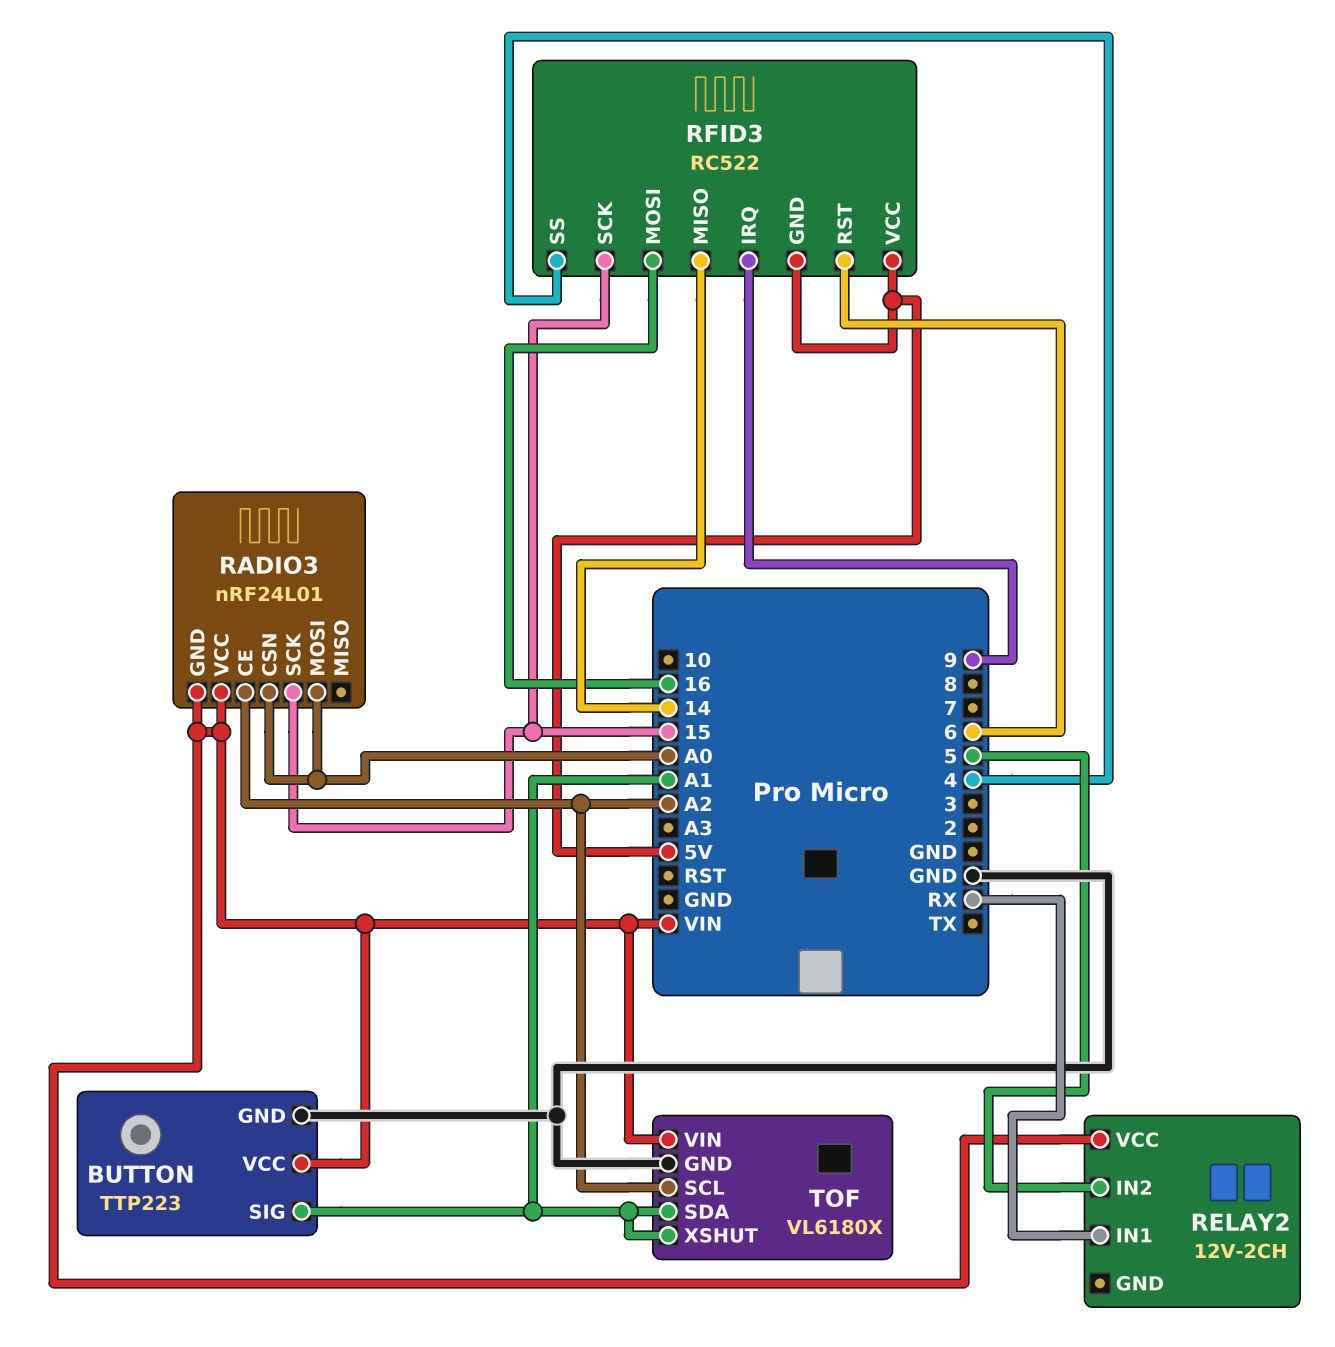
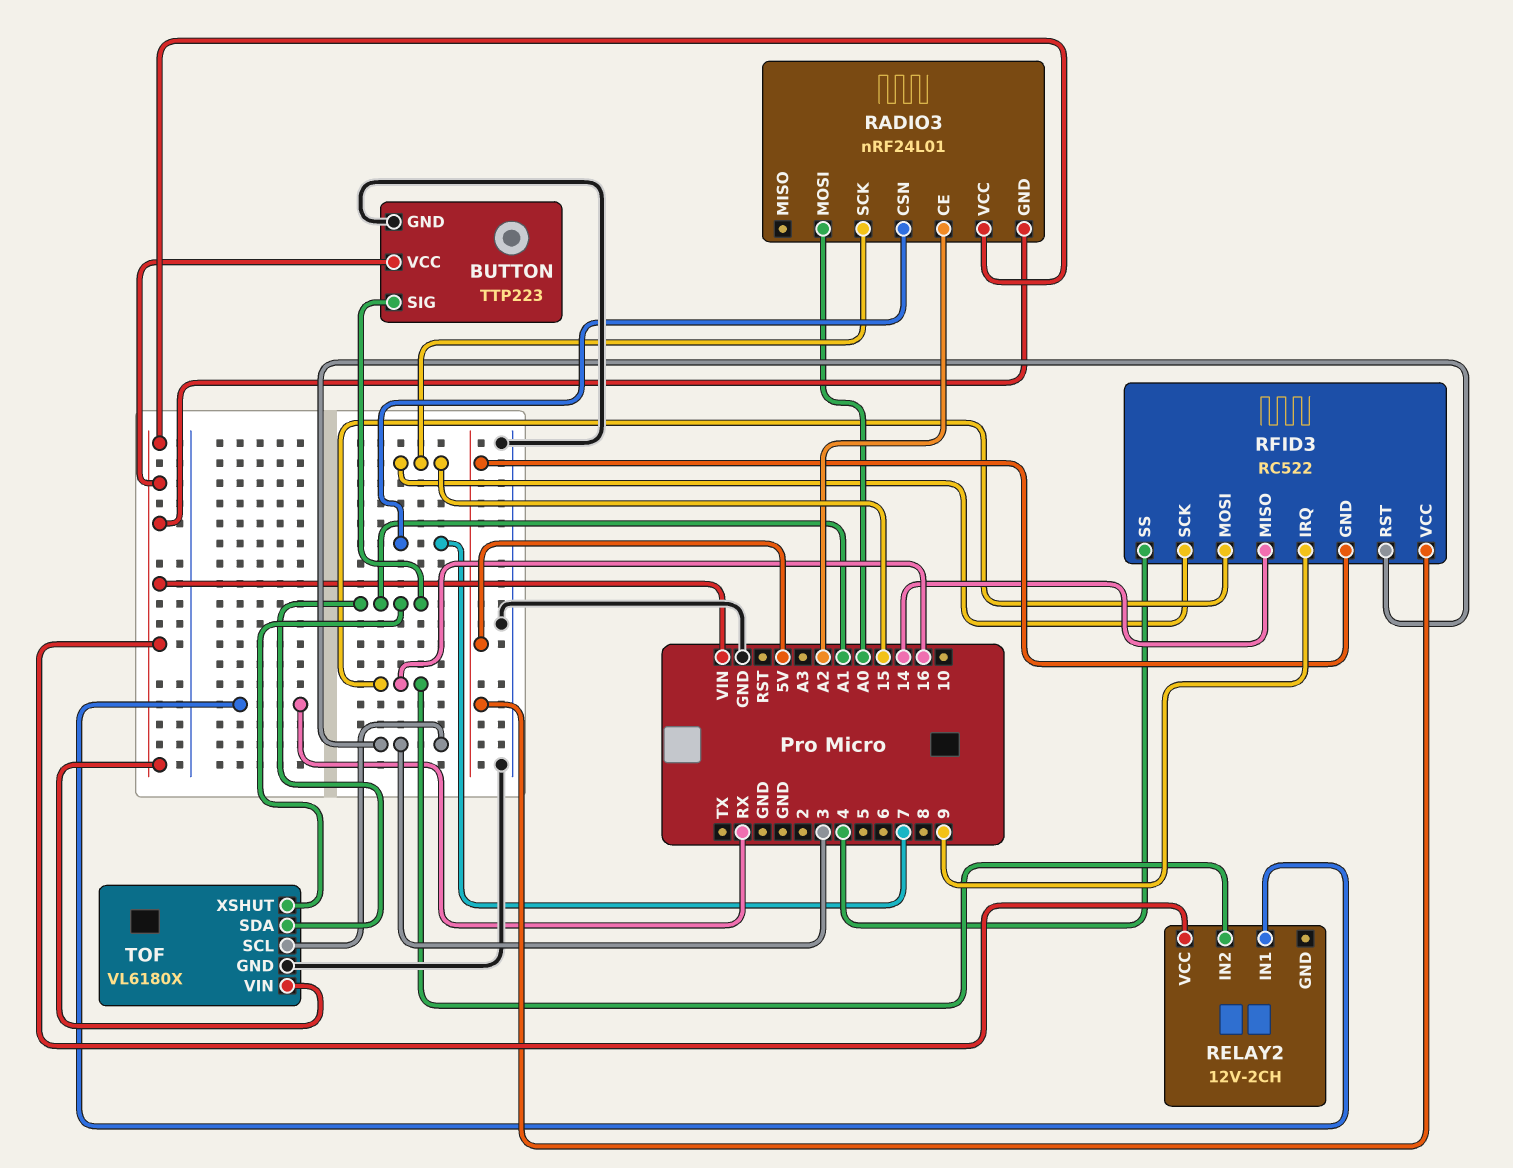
RADIO3 pin CSN: A0 -> 7
RELAY2 pin IN2: 5 -> 16
RFID3 pin RST: 6 -> 3
TOF pin SCL: A2 -> 3

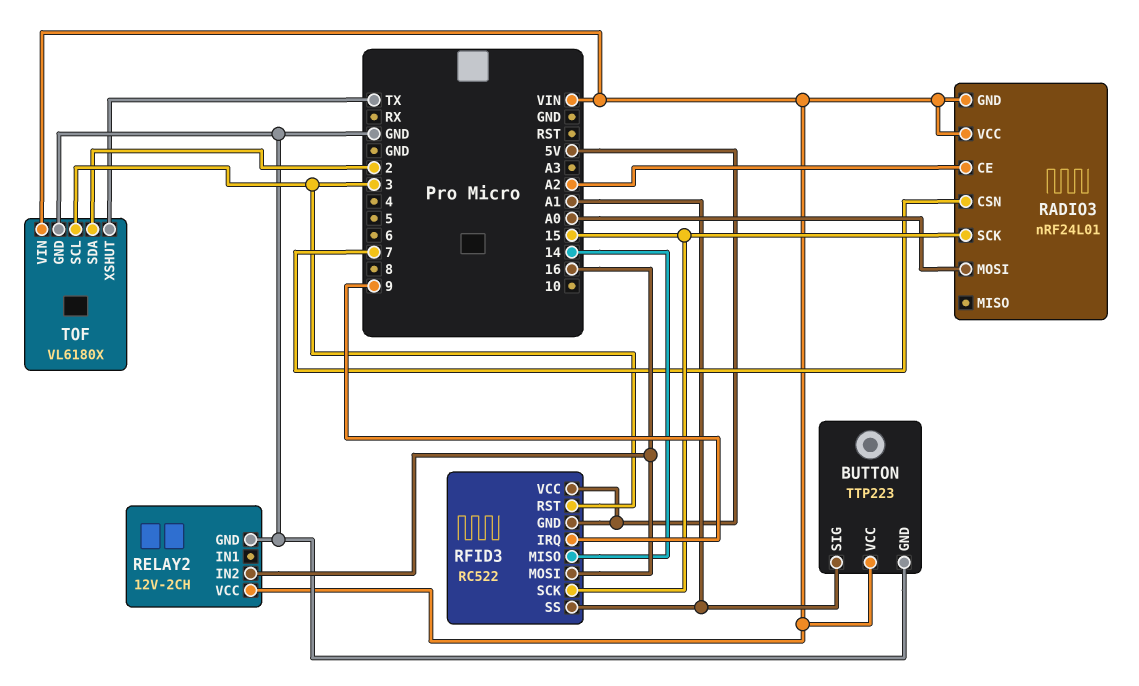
RELAY2 pin GND: none -> GND
RELAY2 pin IN1: RX -> none
RFID3 pin SS: 4 -> A1
TOF pin SDA: A1 -> 2
TOF pin XSHUT: A1 -> TX

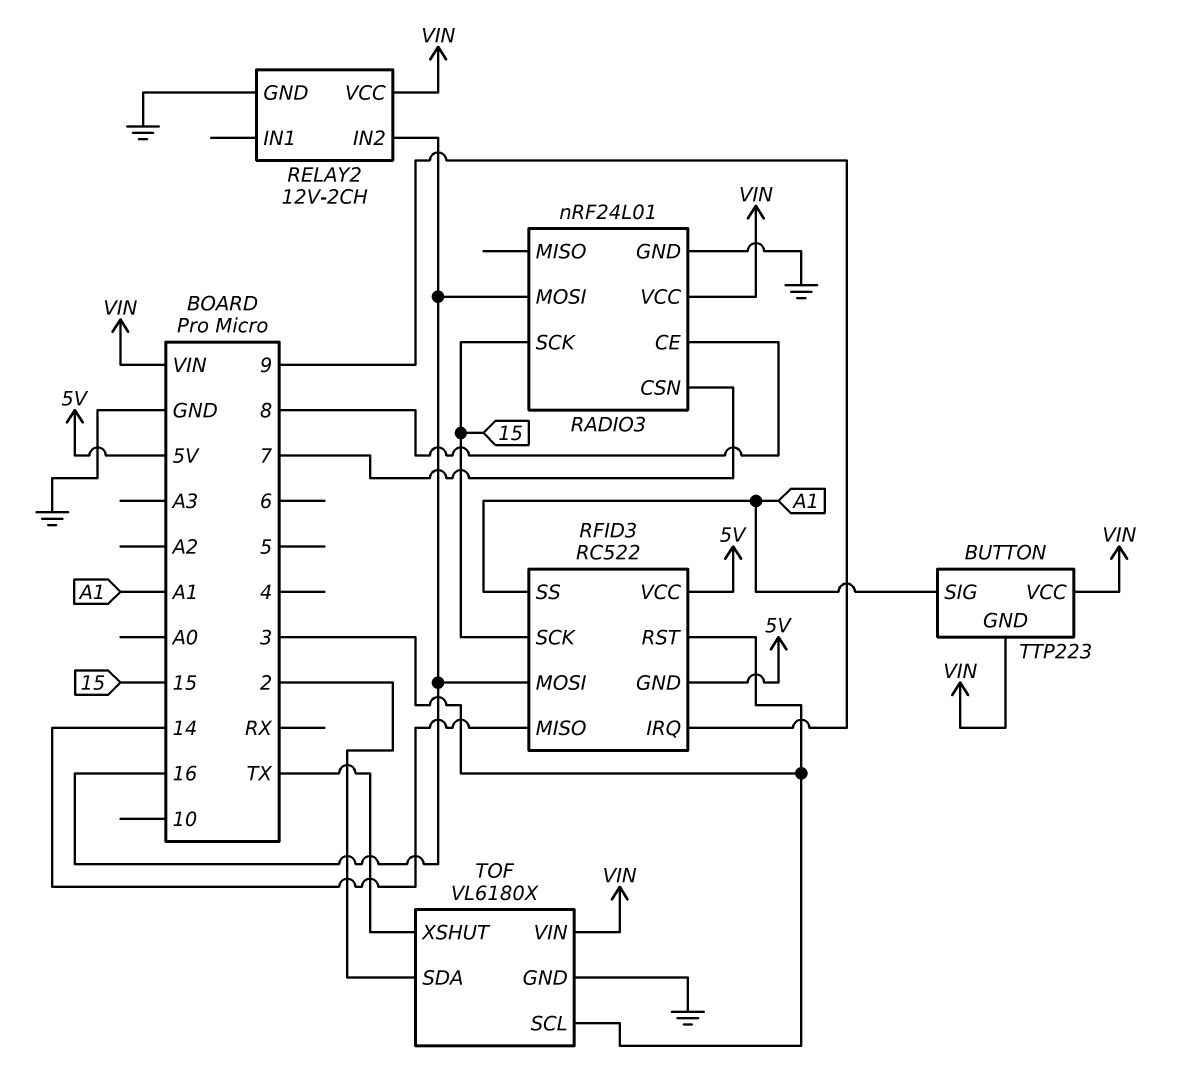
BUTTON pin GND: GND -> VIN
RADIO3 pin CE: A2 -> 8
RADIO3 pin GND: VIN -> GND
RADIO3 pin MOSI: A0 -> 16

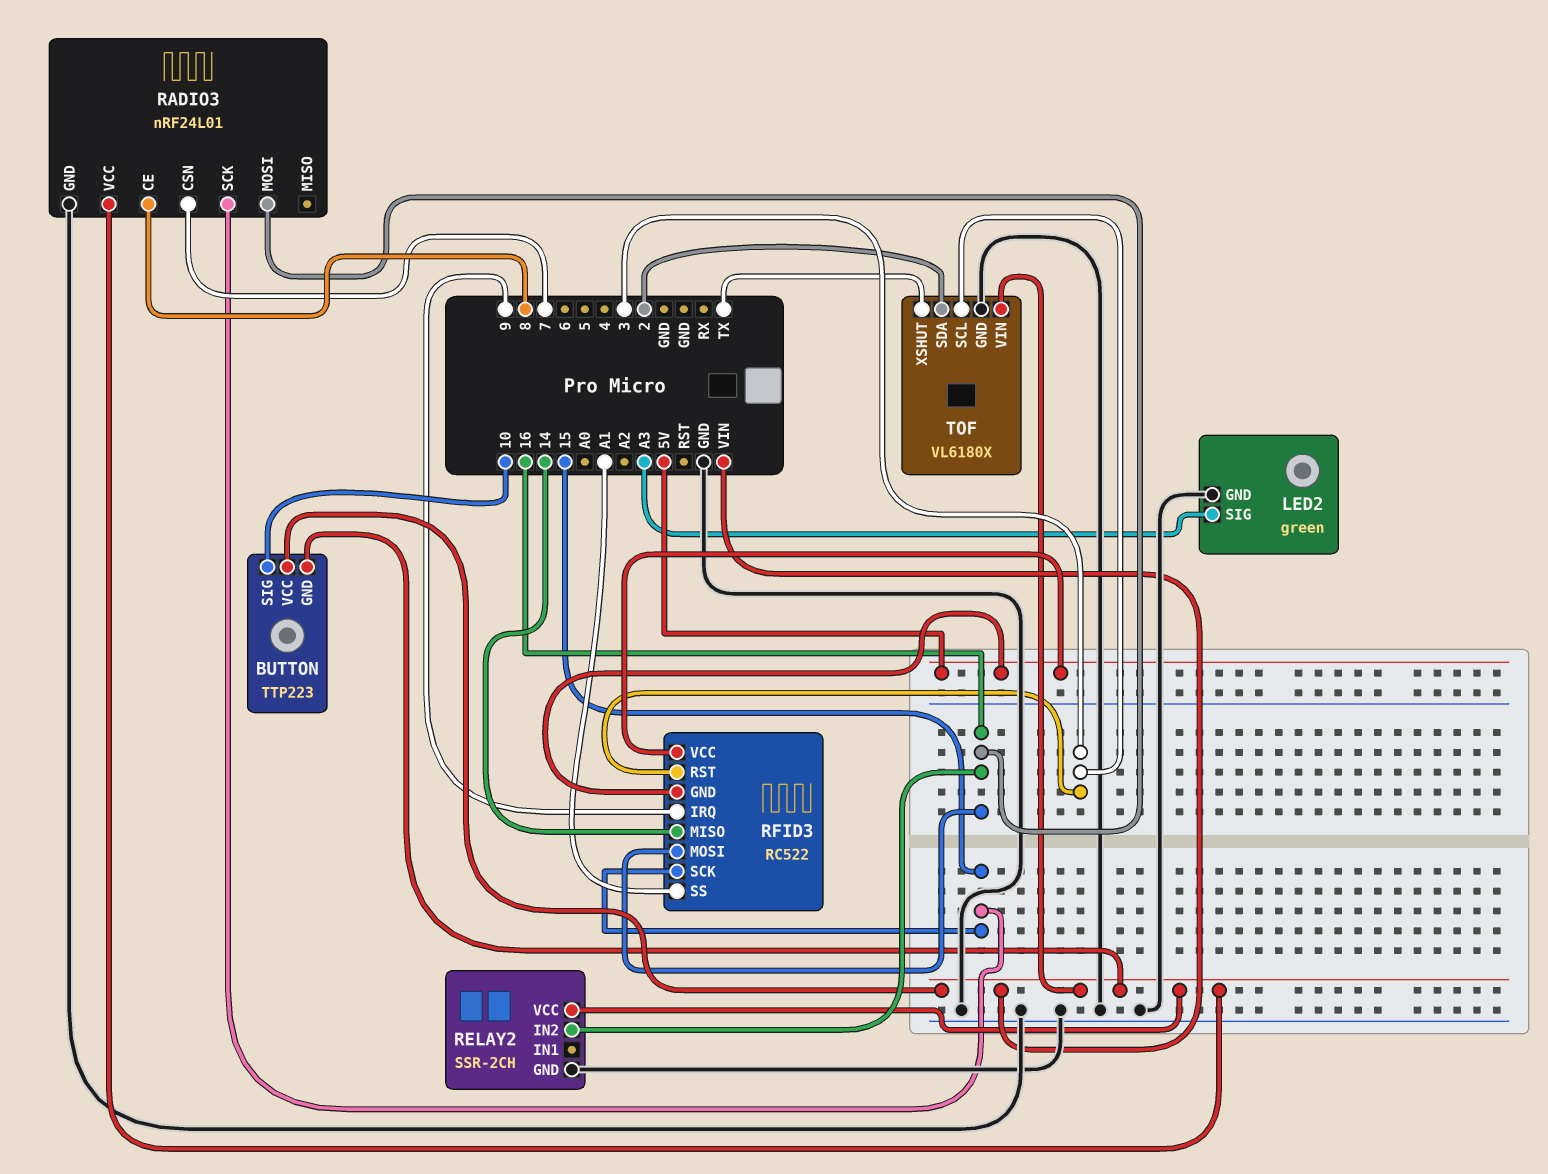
BUTTON pin SIG: A1 -> 10
LED2: none -> green
LED2 pin GND: none -> GND
LED2 pin SIG: none -> A3
RELAY2: 12V-2CH -> SSR-2CH

